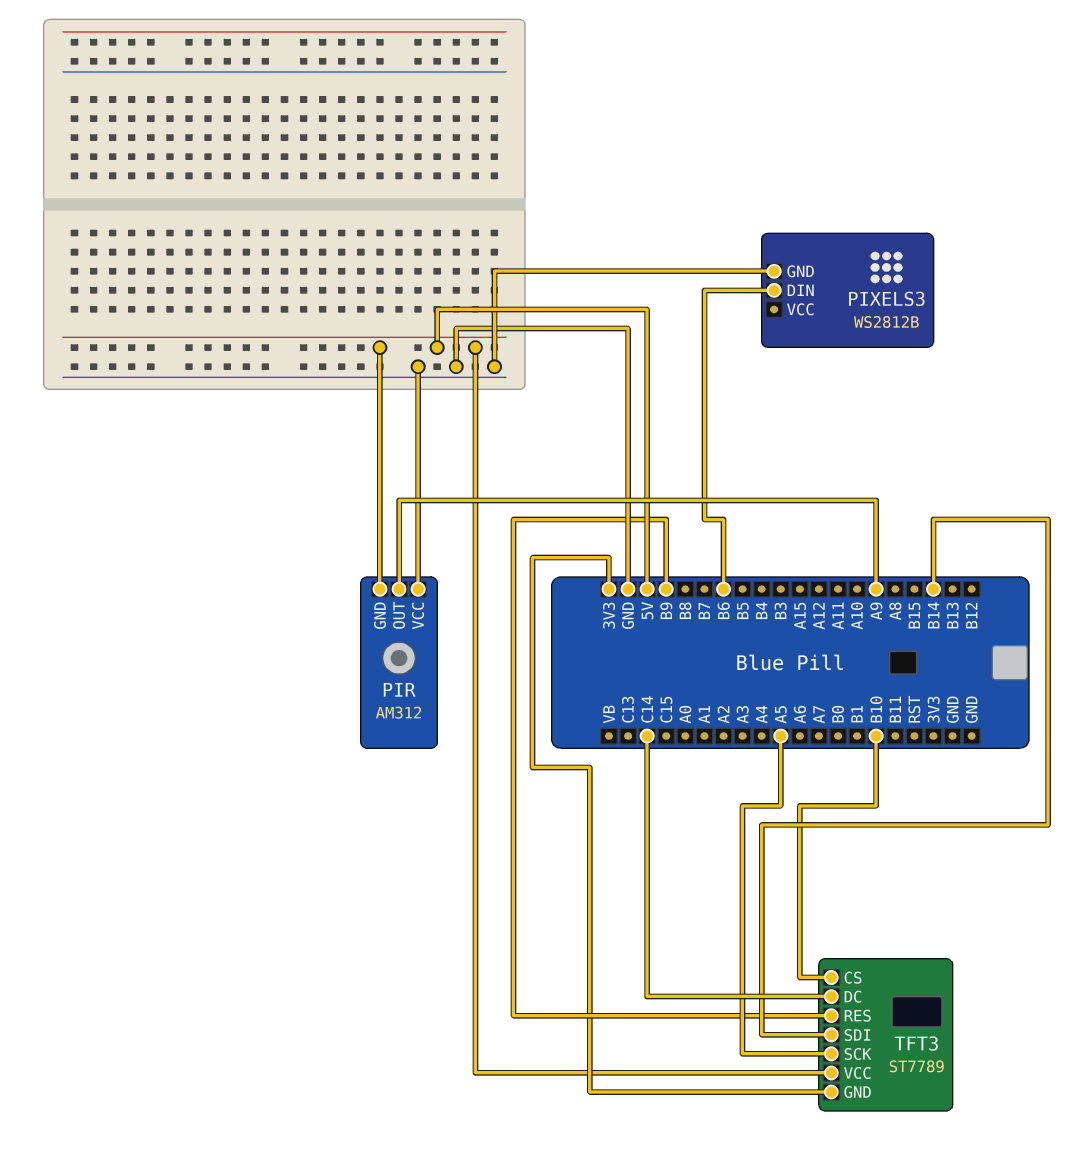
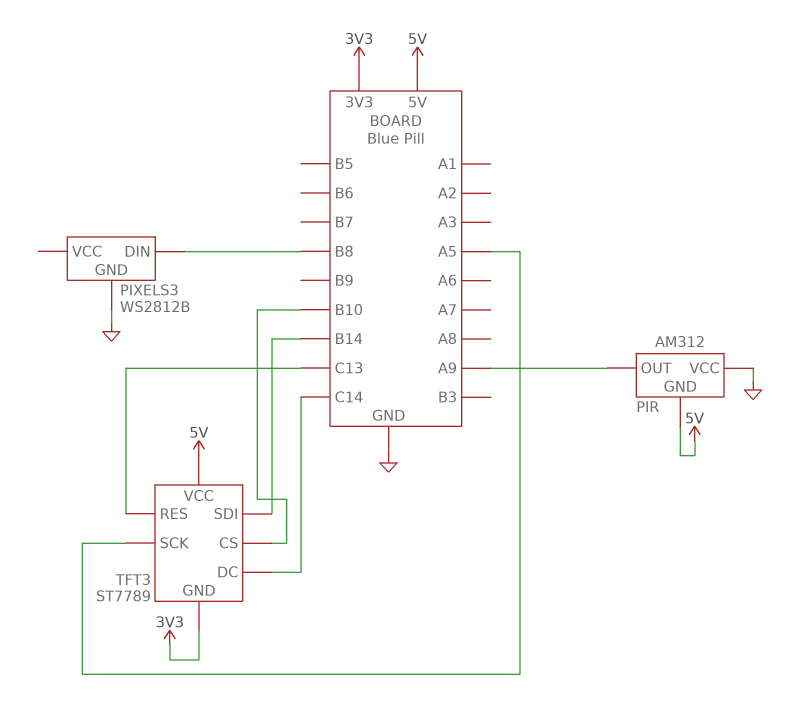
PIXELS3 pin DIN: B6 -> B8
TFT3 pin RES: B9 -> C13

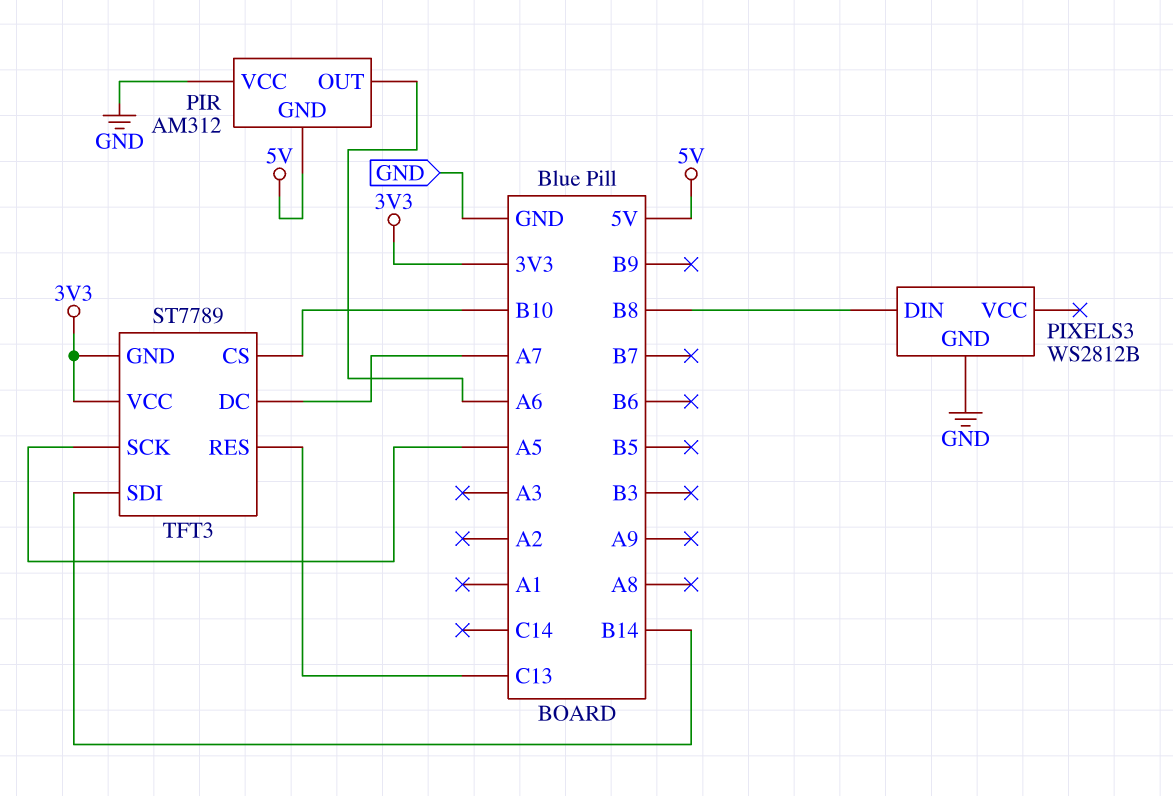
PIR pin OUT: A9 -> A6
TFT3 pin DC: C14 -> A7
TFT3 pin VCC: 5V -> 3V3

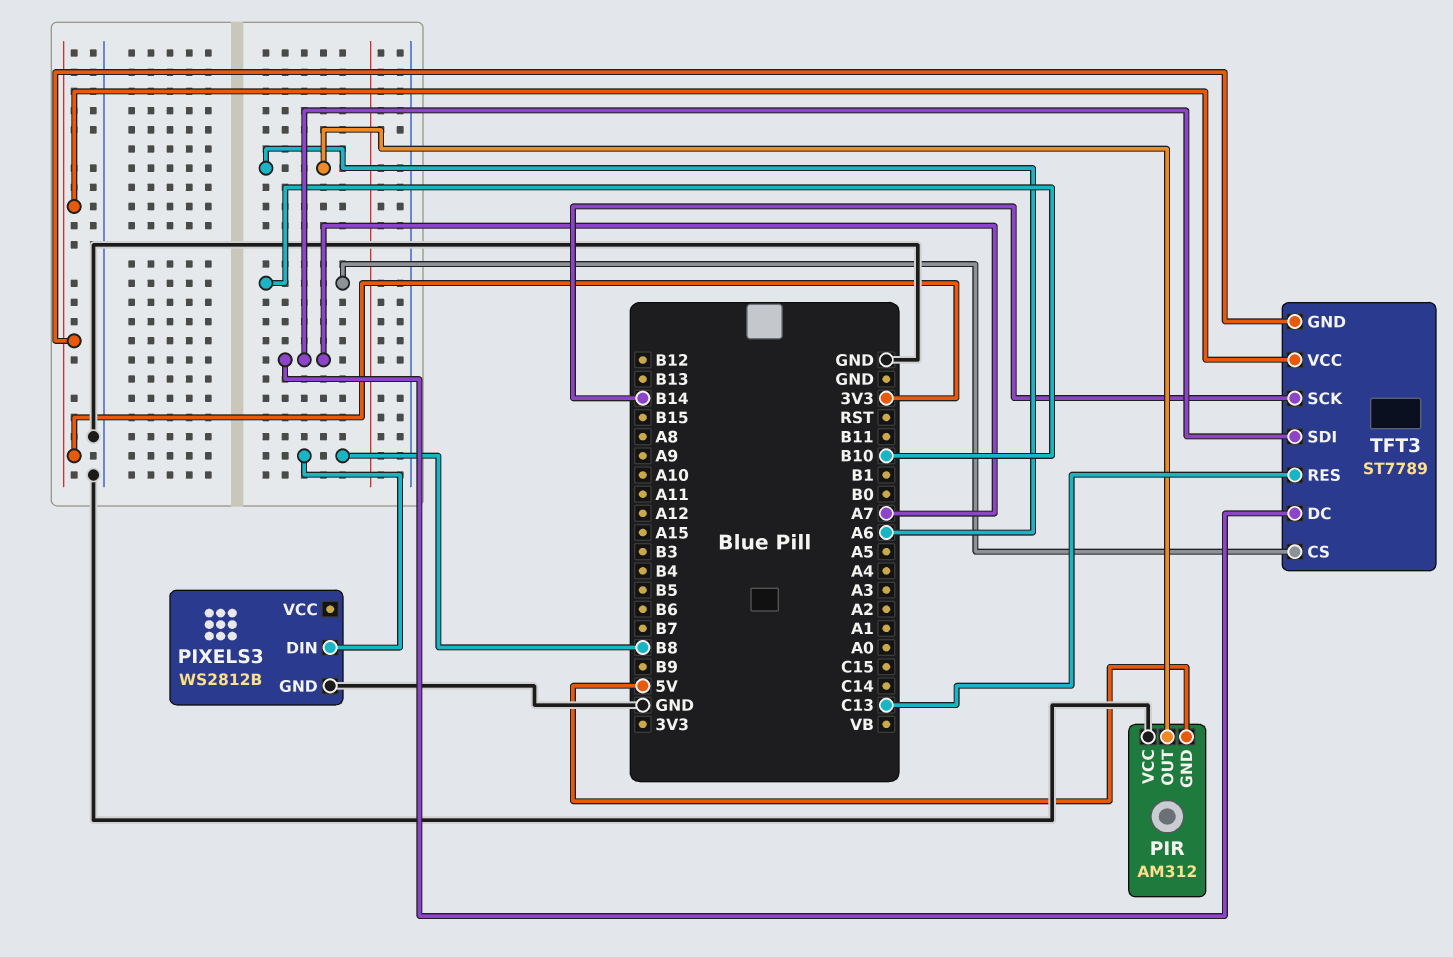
TFT3 pin SCK: A5 -> B14
TFT3 pin SDI: B14 -> A7

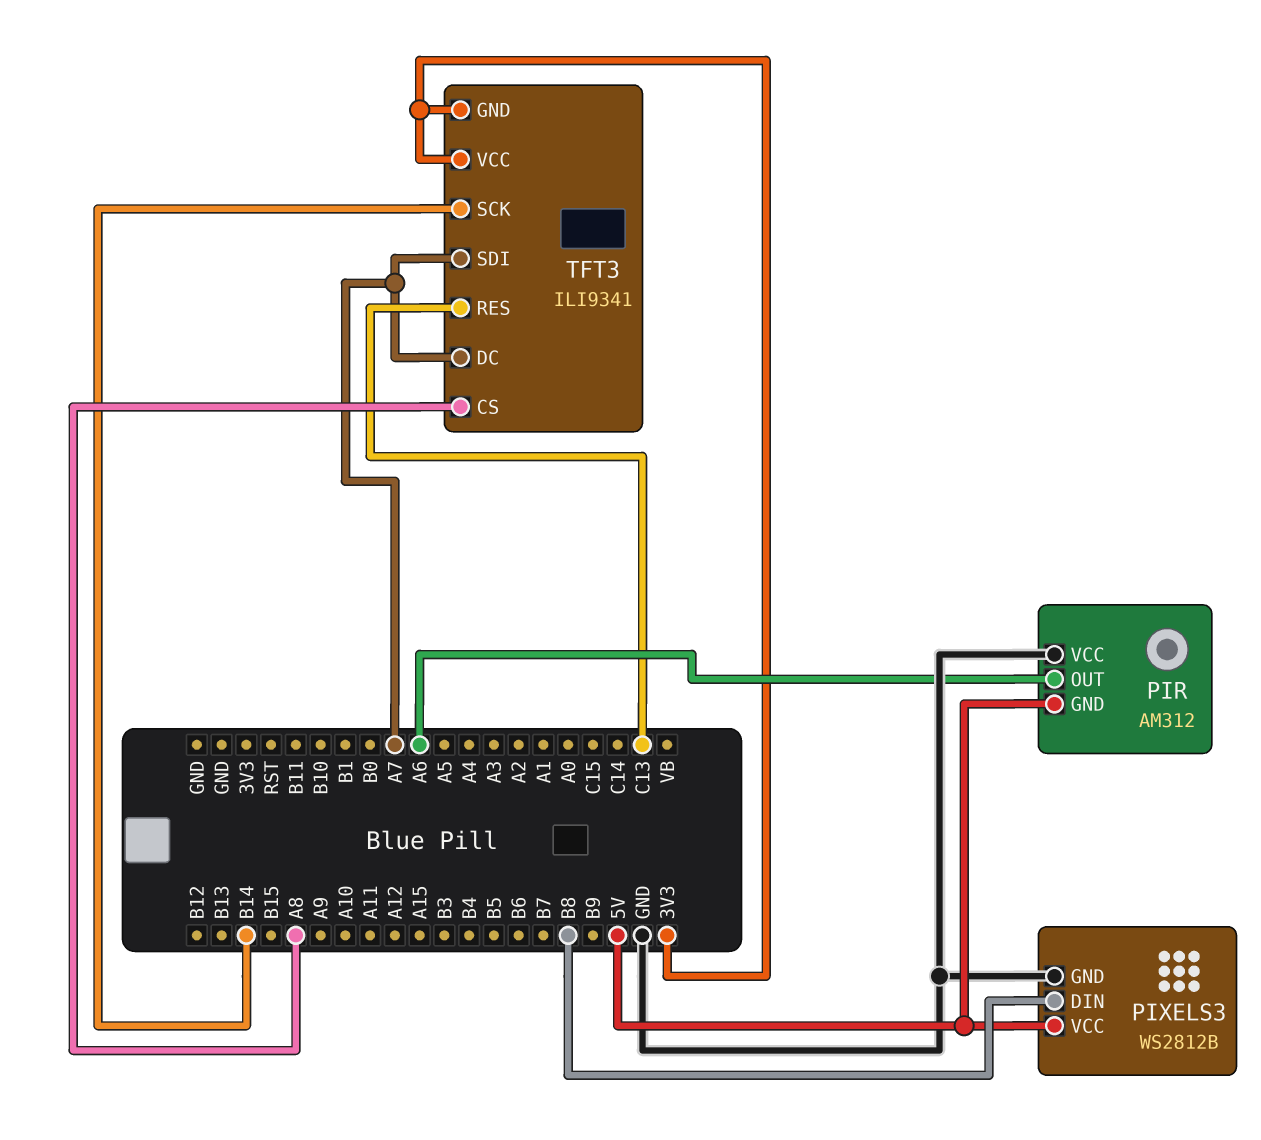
PIXELS3 pin VCC: none -> 5V
TFT3: ST7789 -> ILI9341
TFT3 pin CS: B10 -> A8

